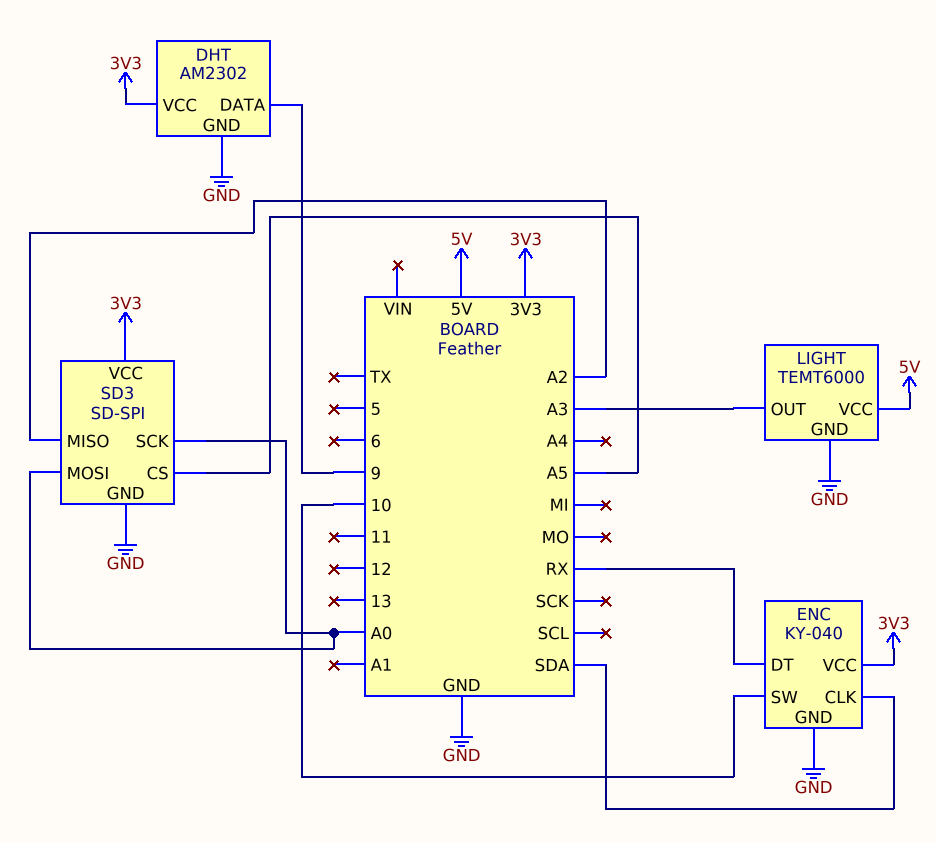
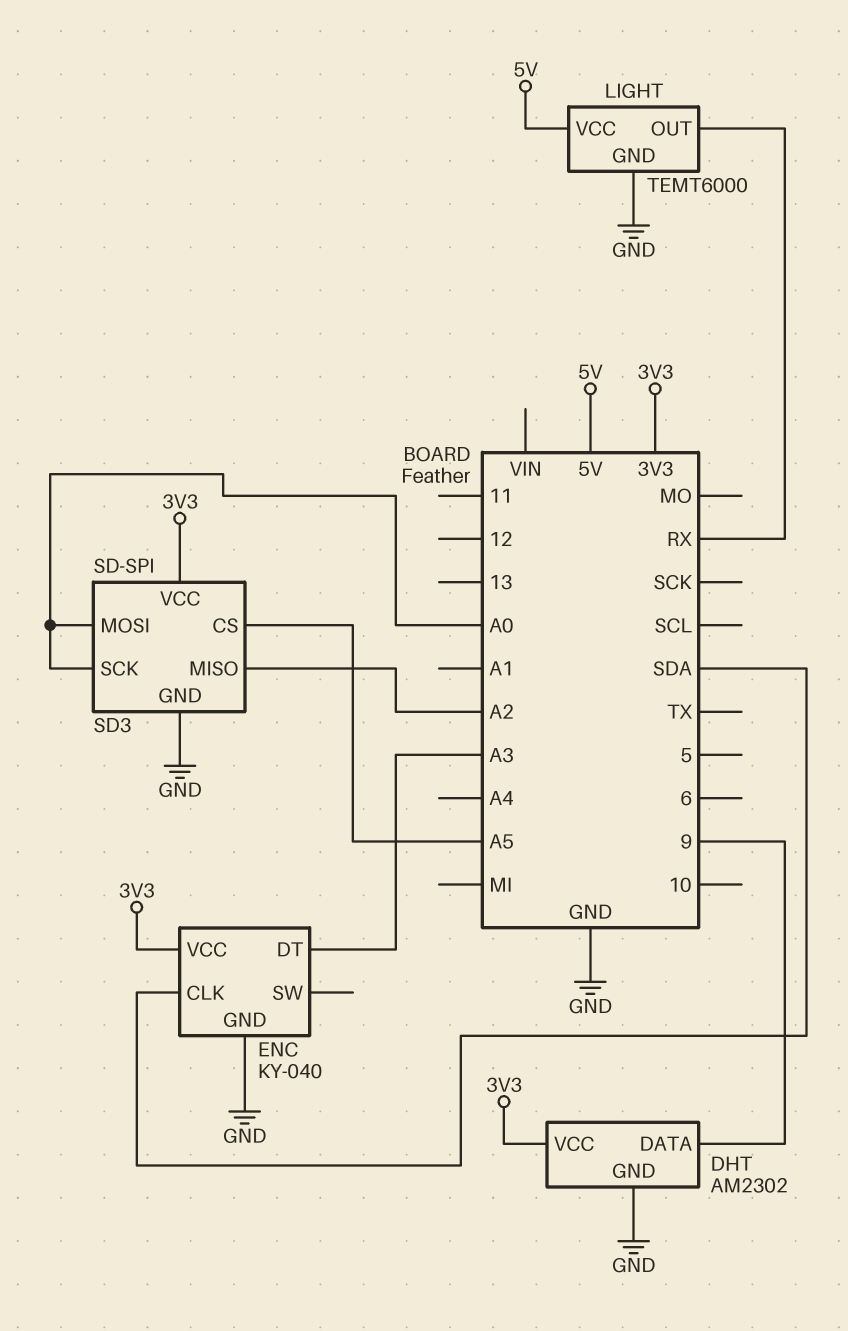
ENC pin DT: RX -> A3
ENC pin SW: 10 -> none
LIGHT pin OUT: A3 -> RX

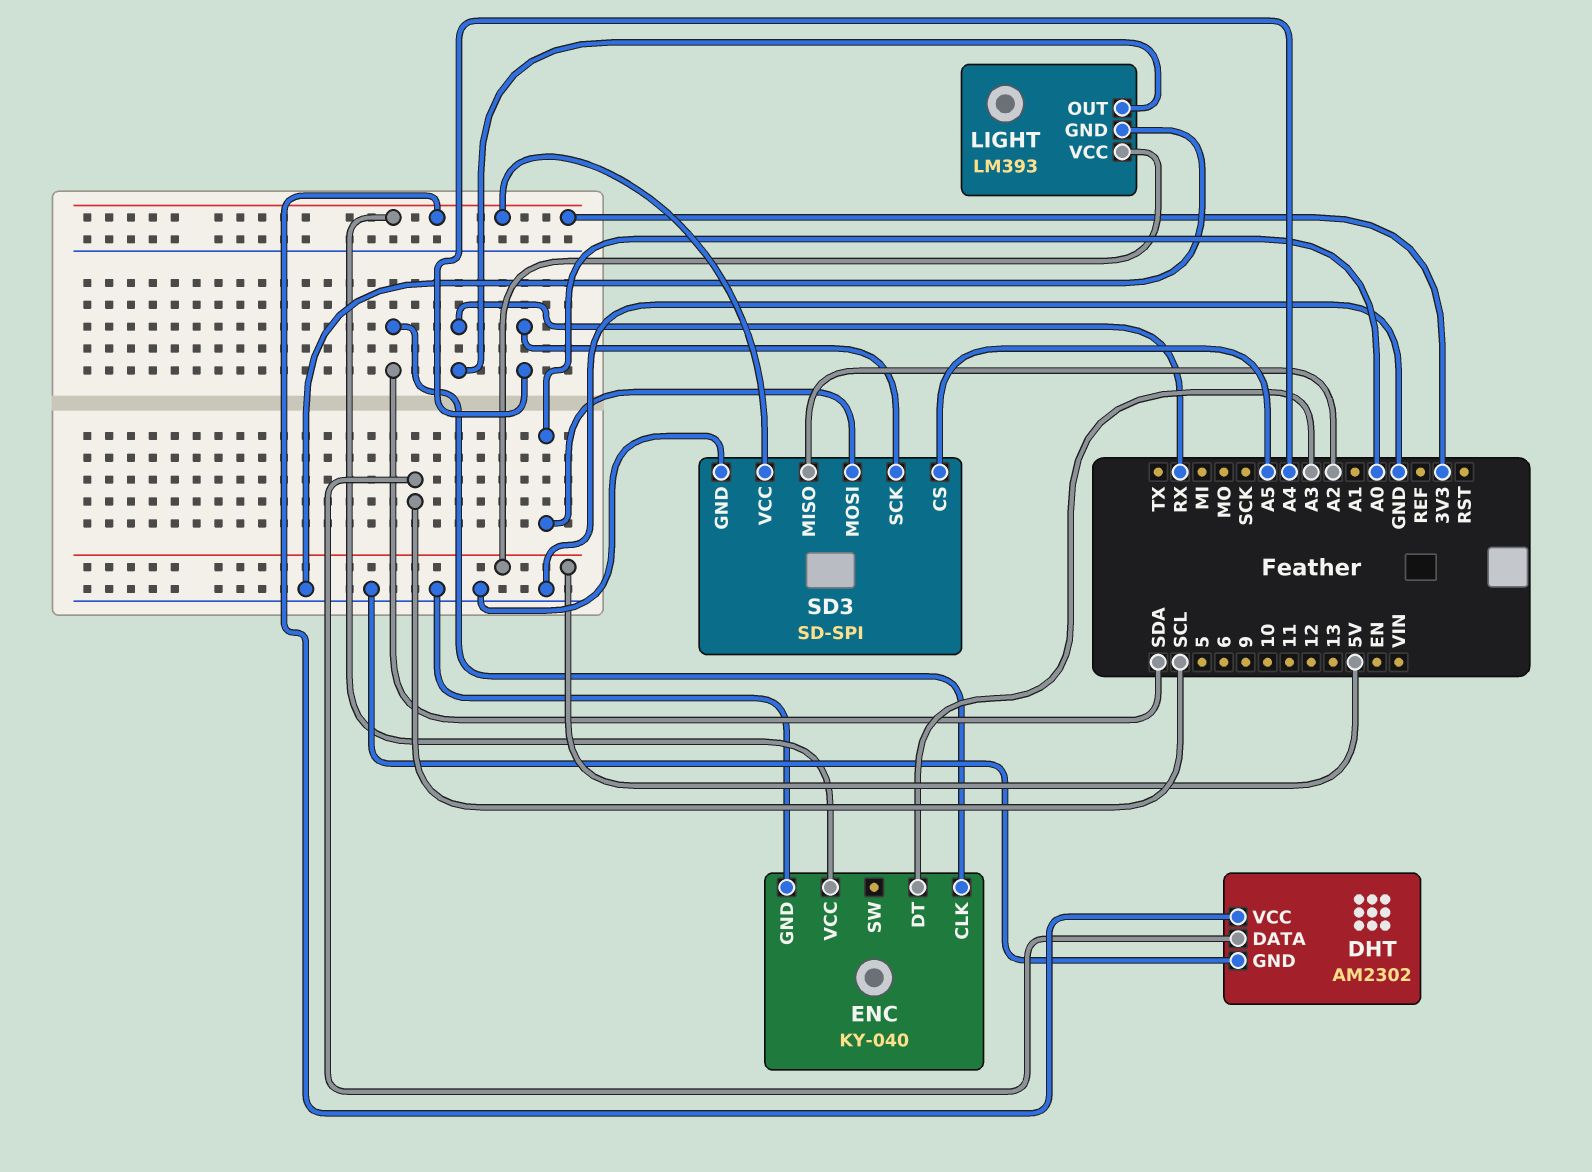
DHT pin DATA: 9 -> SCL
LIGHT: TEMT6000 -> LM393
SD3 pin SCK: A0 -> A4

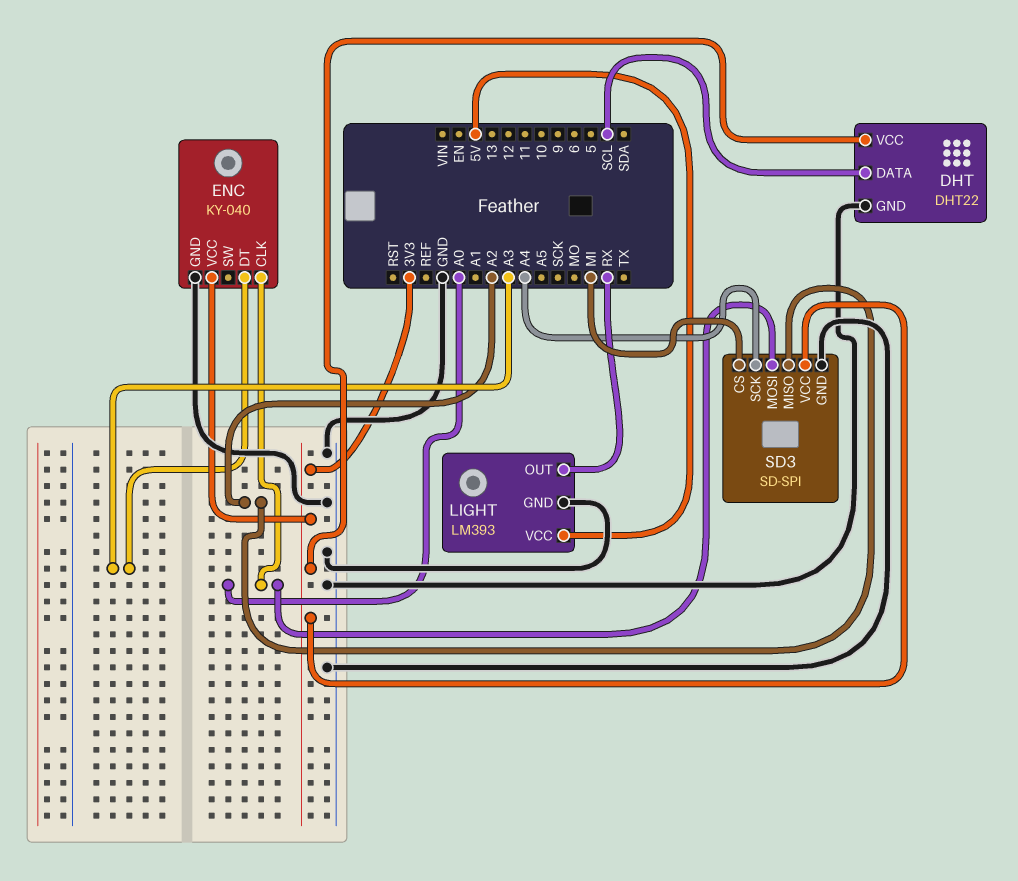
DHT: AM2302 -> DHT22
ENC pin CLK: SDA -> A0
SD3 pin CS: A5 -> MI

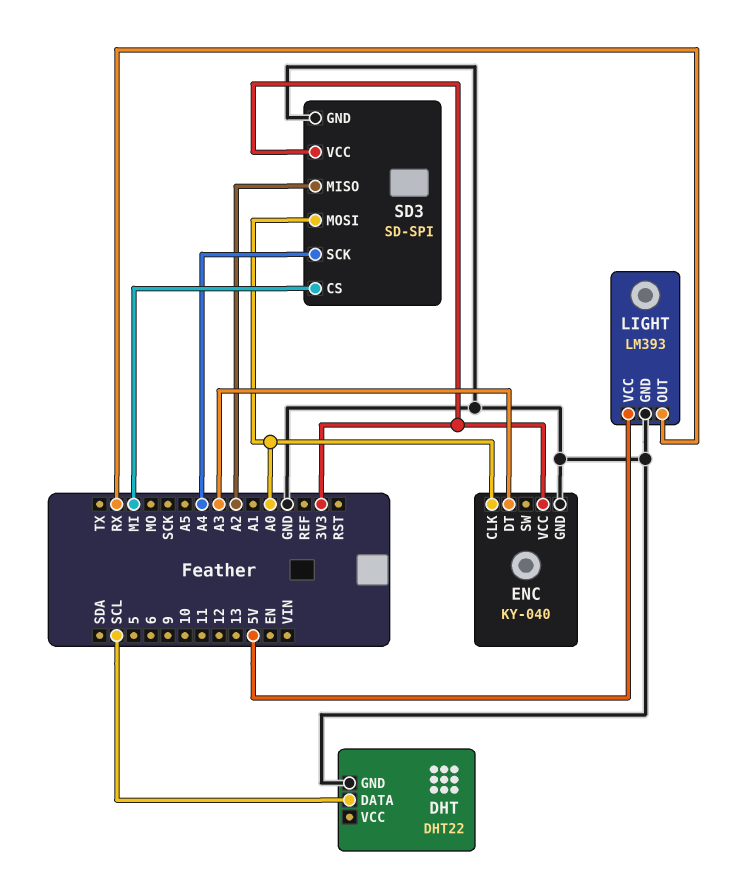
DHT pin VCC: 3V3 -> none

